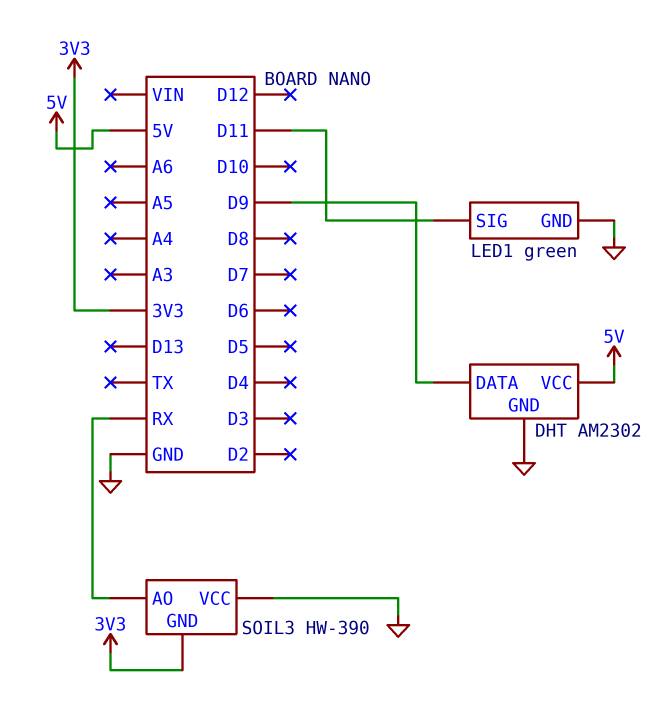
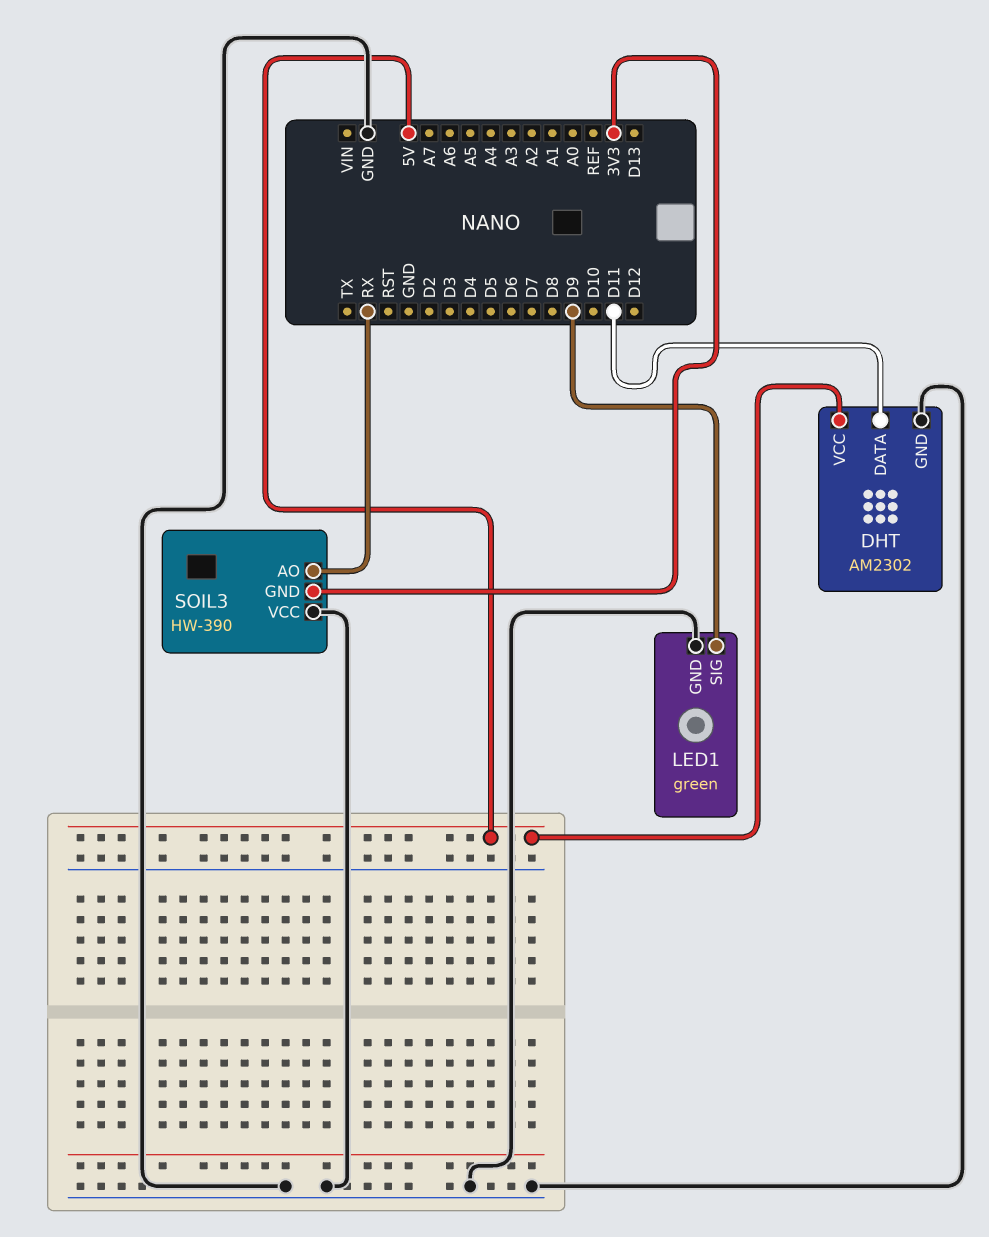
DHT pin DATA: D9 -> D11
LED1 pin SIG: D11 -> D9

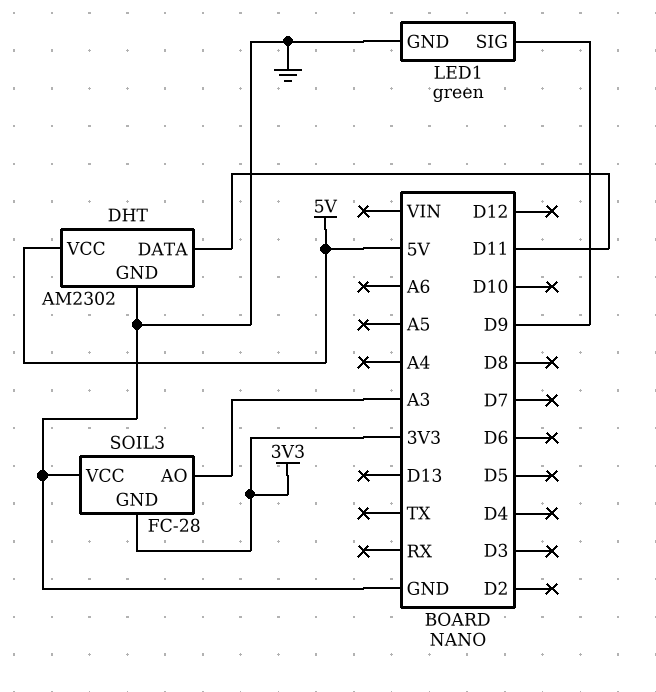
SOIL3: HW-390 -> FC-28
SOIL3 pin AO: RX -> A3

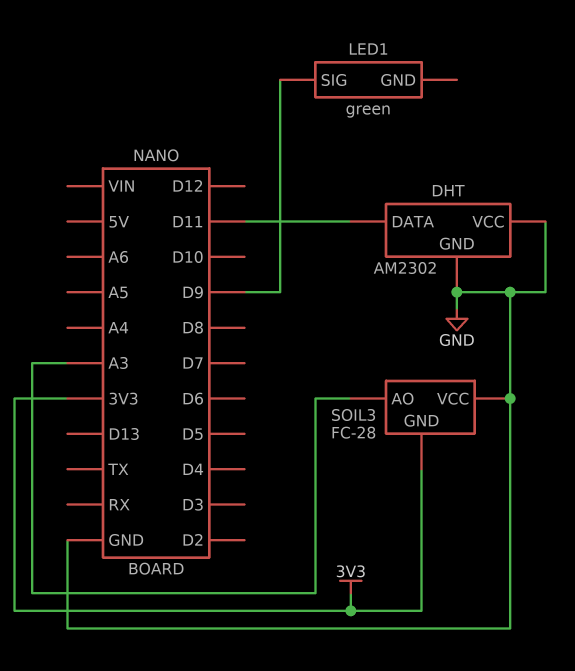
DHT pin VCC: 5V -> GND
LED1 pin GND: GND -> none

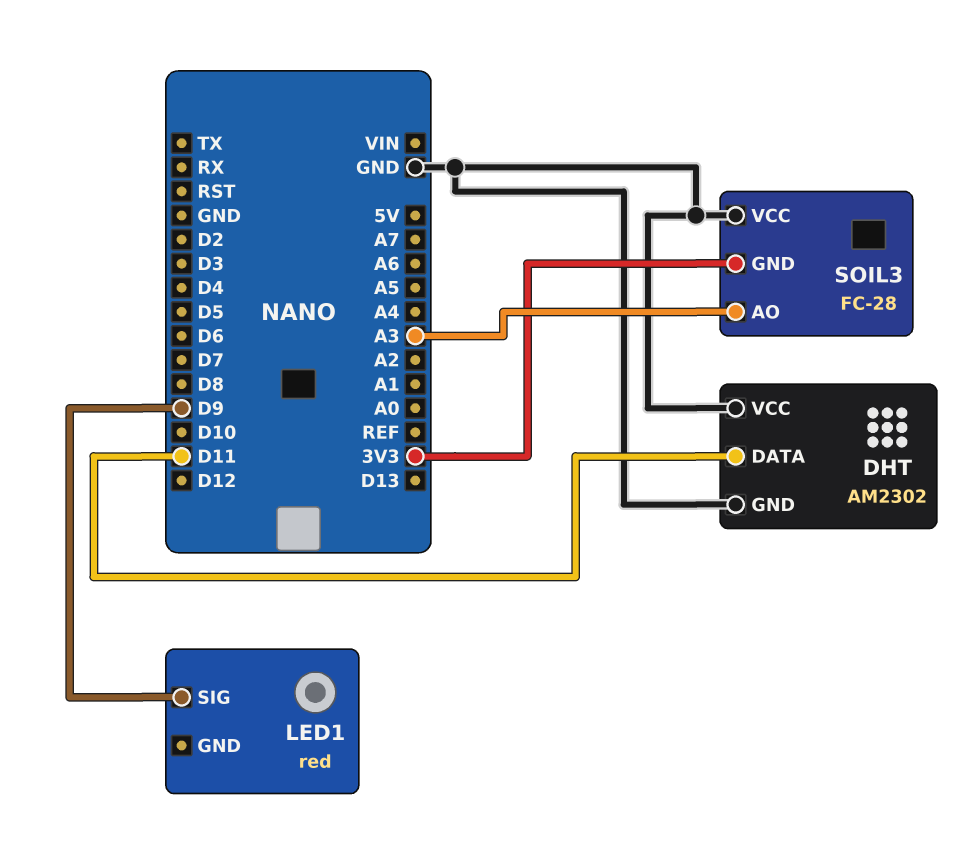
LED1: green -> red

